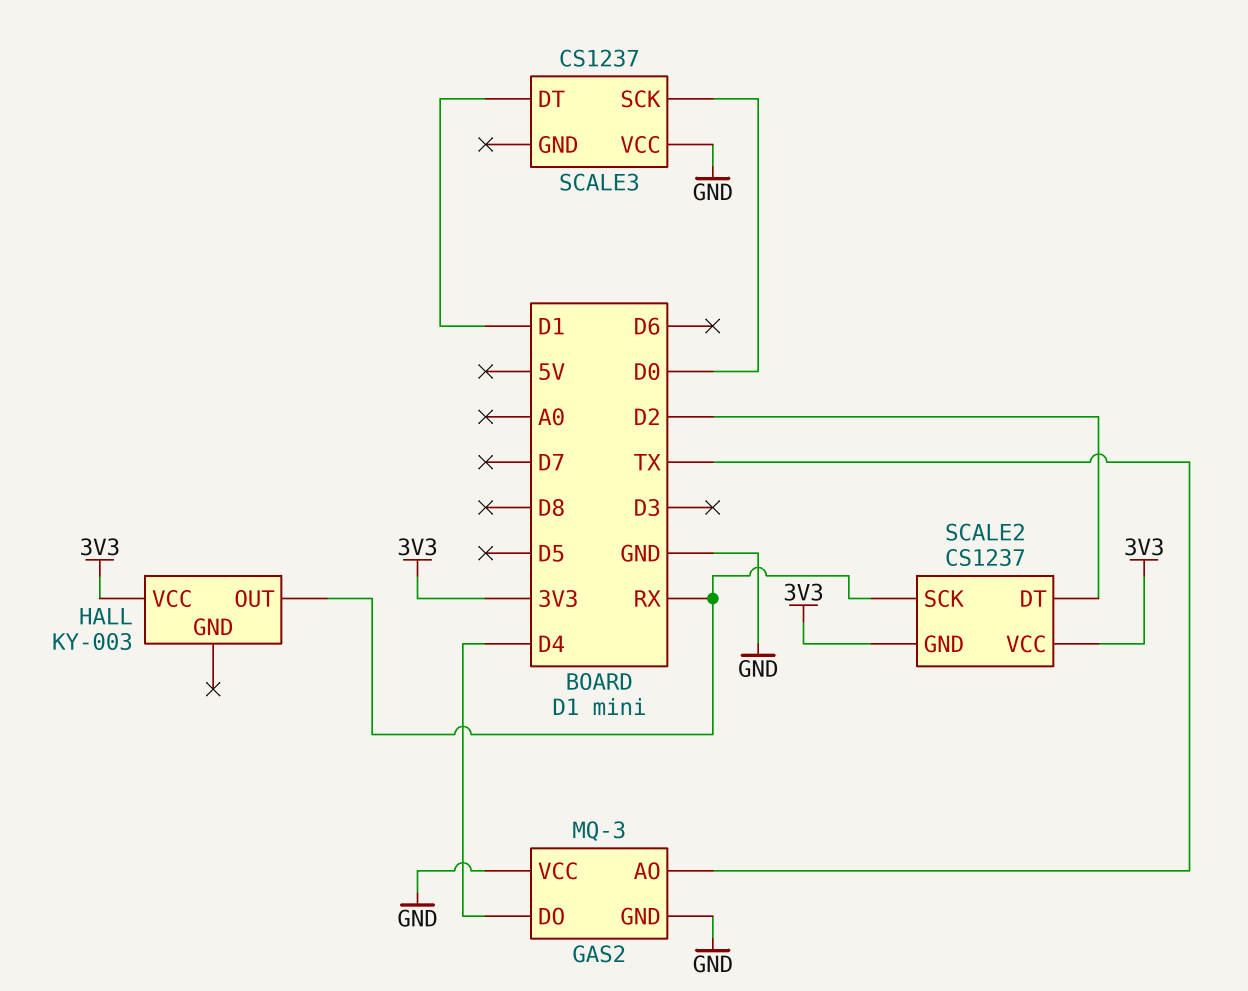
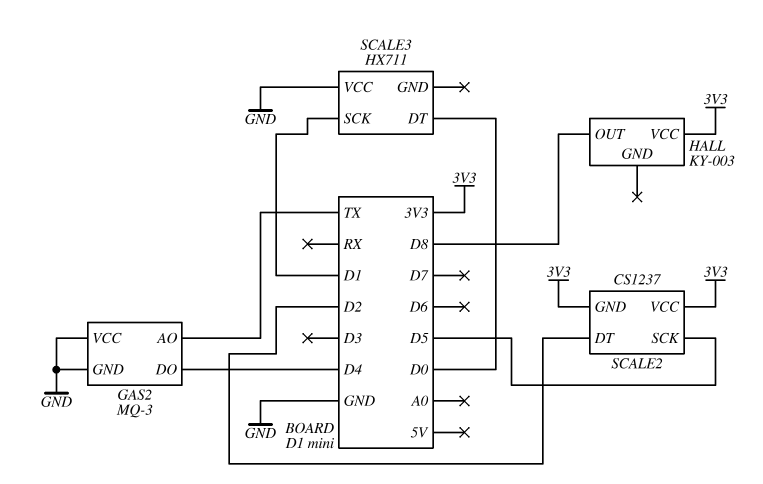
HALL pin OUT: RX -> D8
SCALE2 pin SCK: RX -> D5
SCALE3: CS1237 -> HX711
SCALE3 pin DT: D1 -> D0
SCALE3 pin SCK: D0 -> D1

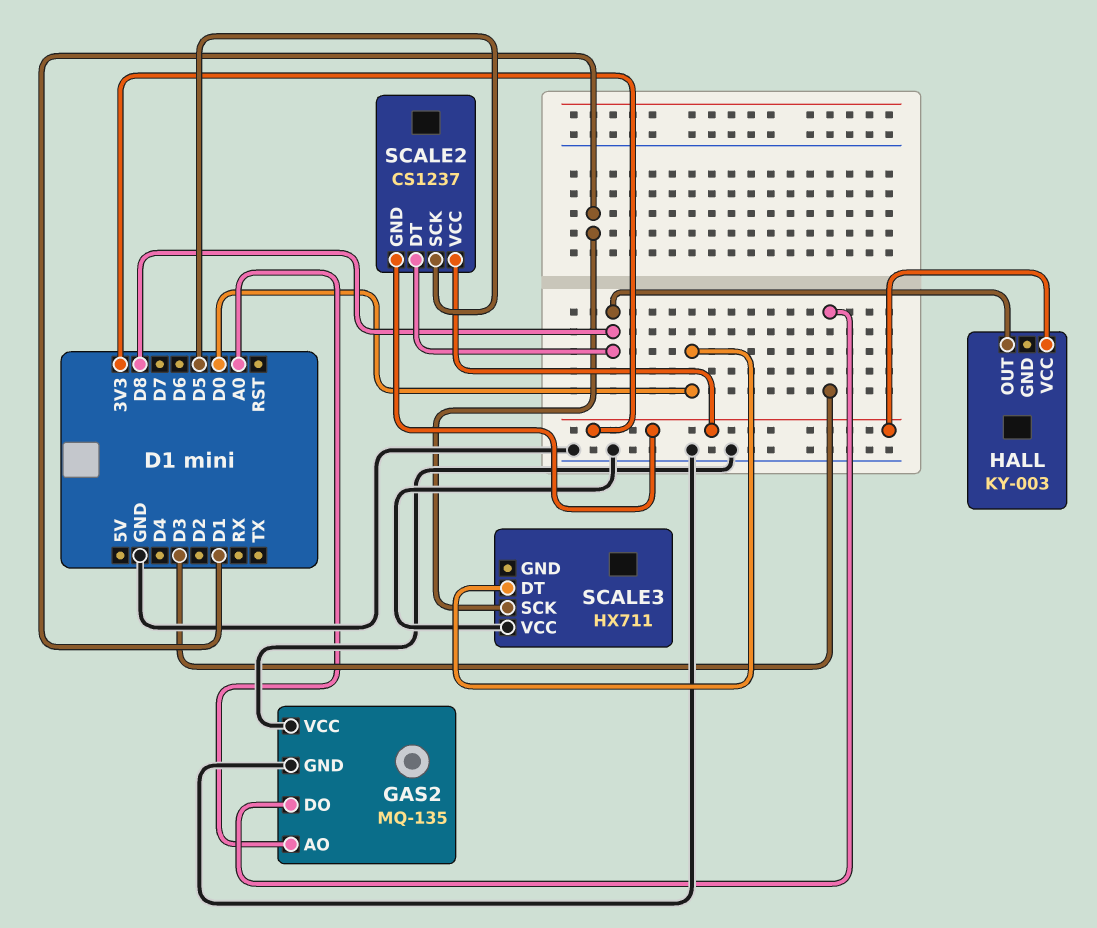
GAS2: MQ-3 -> MQ-135
GAS2 pin AO: TX -> A0
GAS2 pin DO: D4 -> D3
SCALE2 pin DT: D2 -> D8

